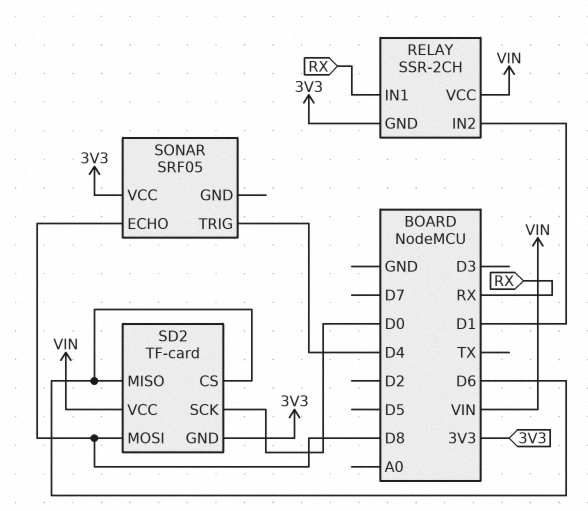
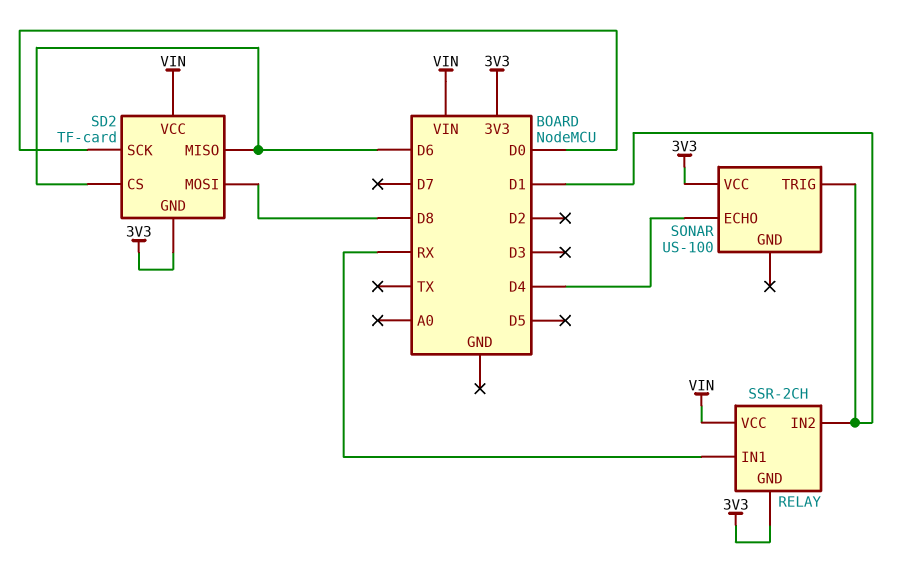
SONAR: SRF05 -> US-100
SONAR pin ECHO: D8 -> D4
SONAR pin TRIG: D4 -> D1

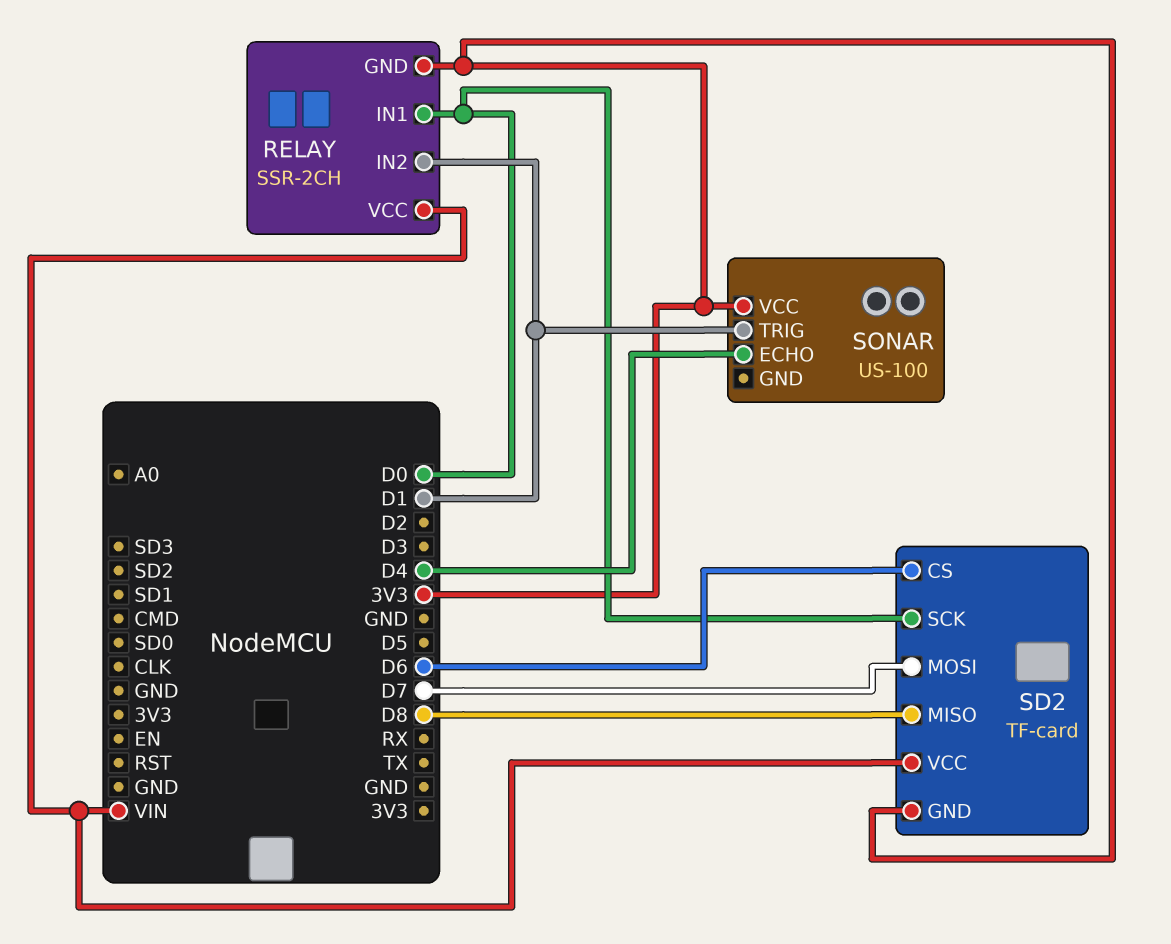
RELAY pin IN1: RX -> D0
SD2 pin MISO: D6 -> D8
SD2 pin MOSI: D8 -> D7

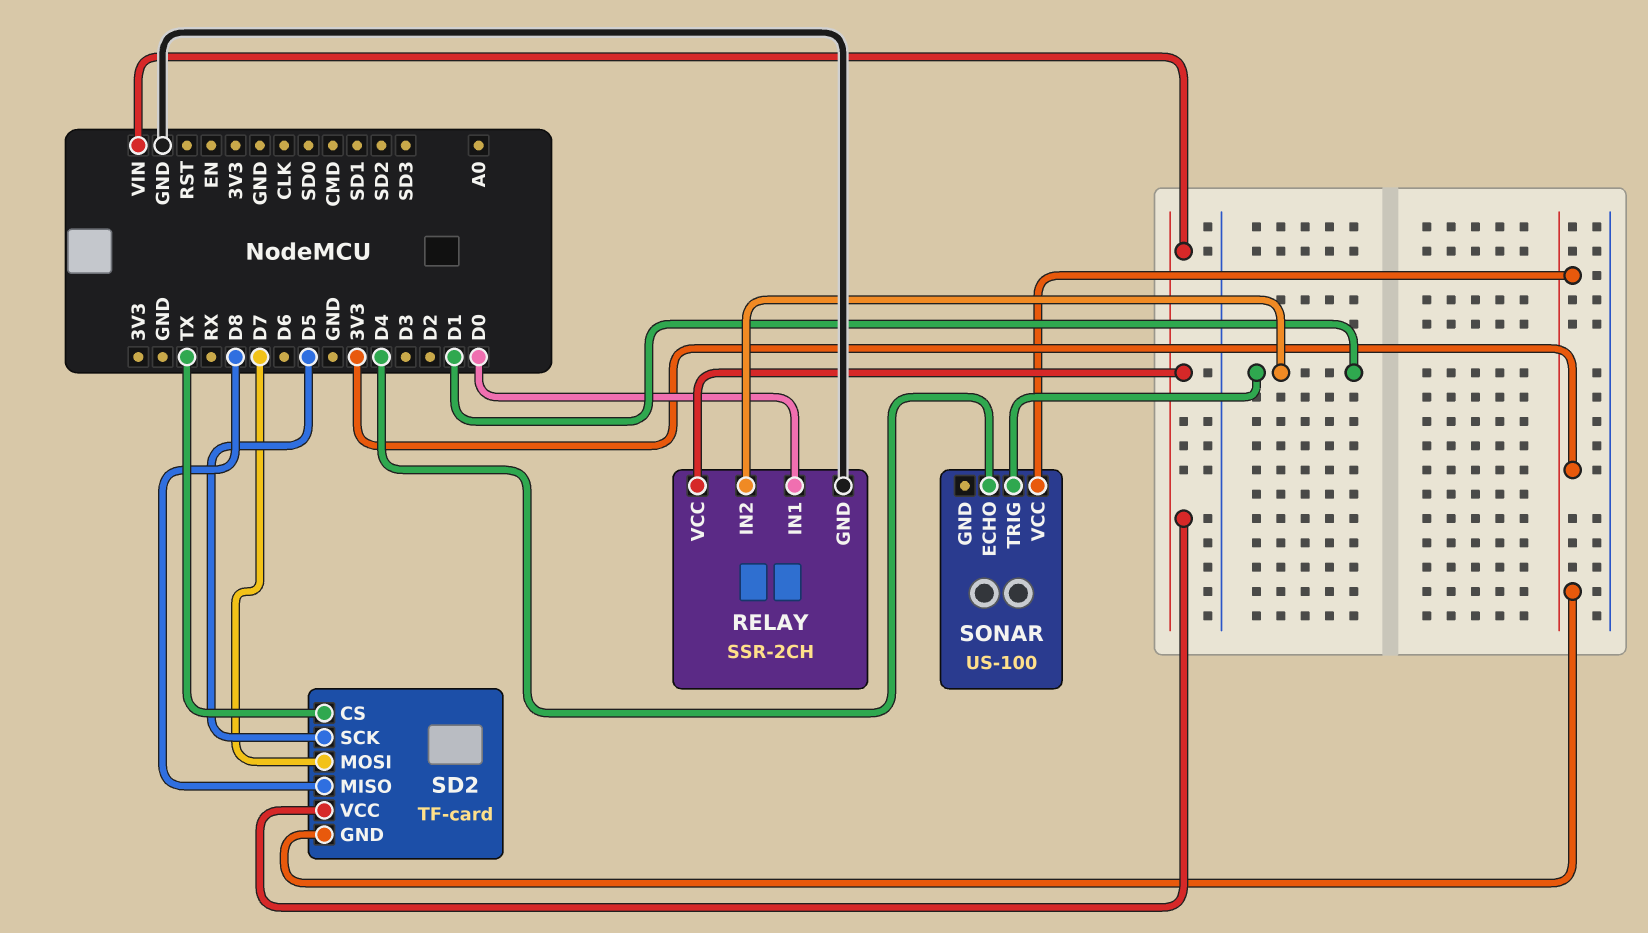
RELAY pin GND: 3V3 -> GND
SD2 pin CS: D6 -> TX
SD2 pin SCK: D0 -> D5

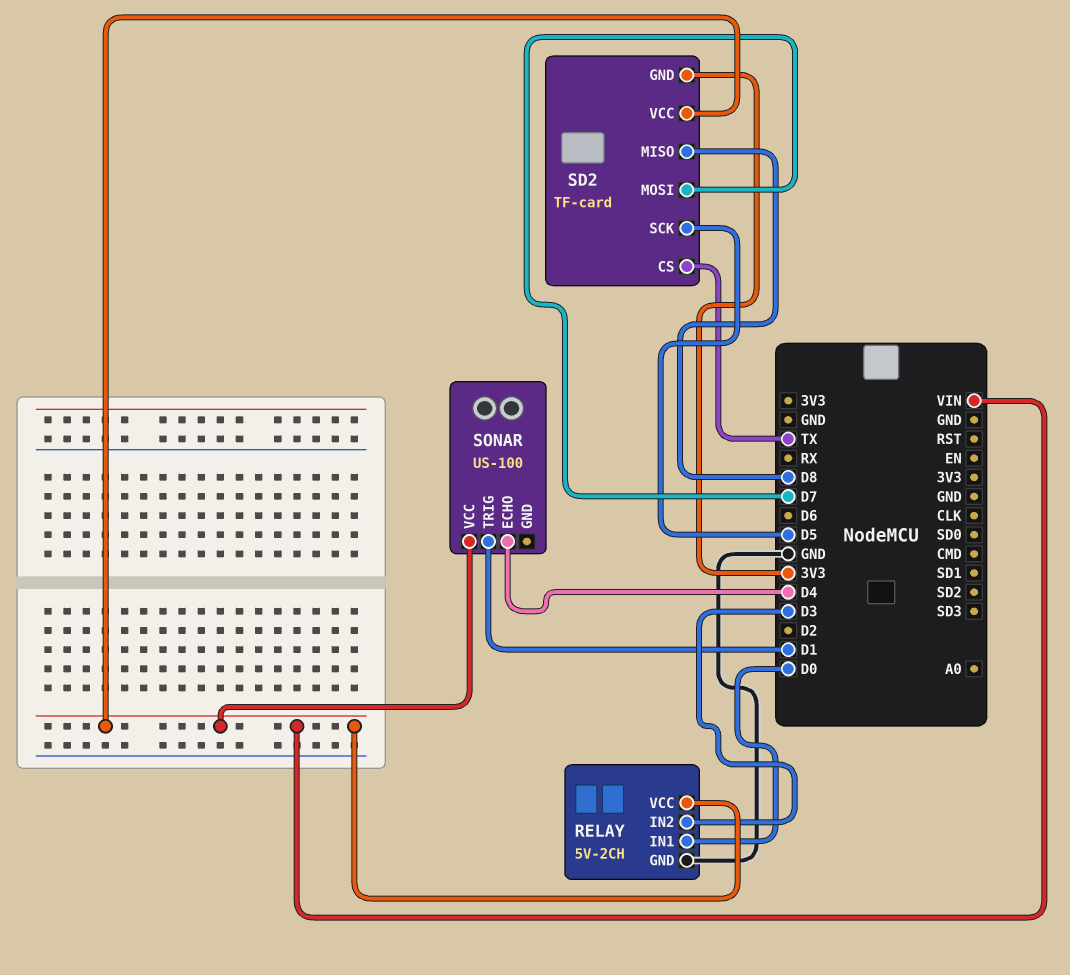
RELAY: SSR-2CH -> 5V-2CH
RELAY pin IN2: D1 -> D3
SONAR pin VCC: 3V3 -> VIN

